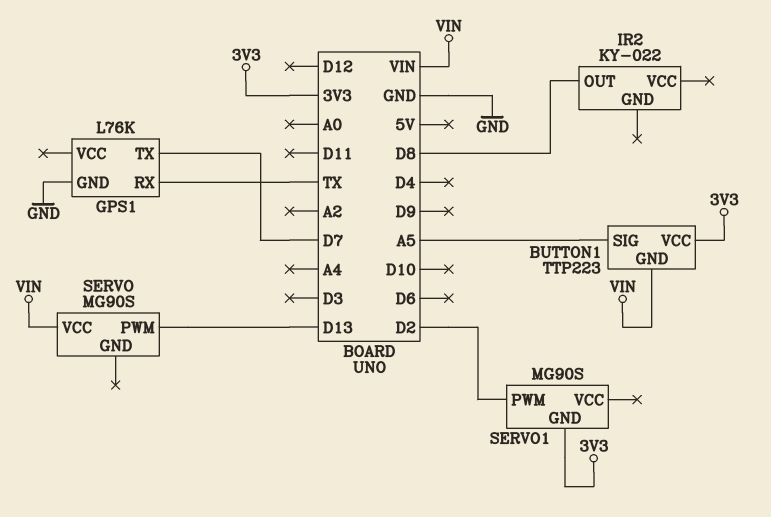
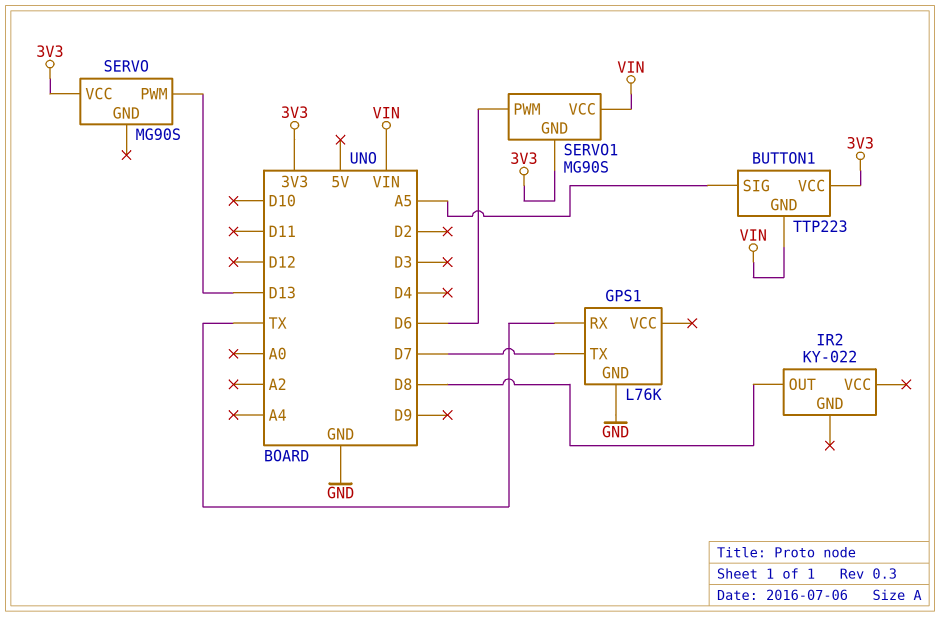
SERVO pin VCC: VIN -> 3V3
SERVO1 pin PWM: D2 -> D6
SERVO1 pin VCC: none -> VIN

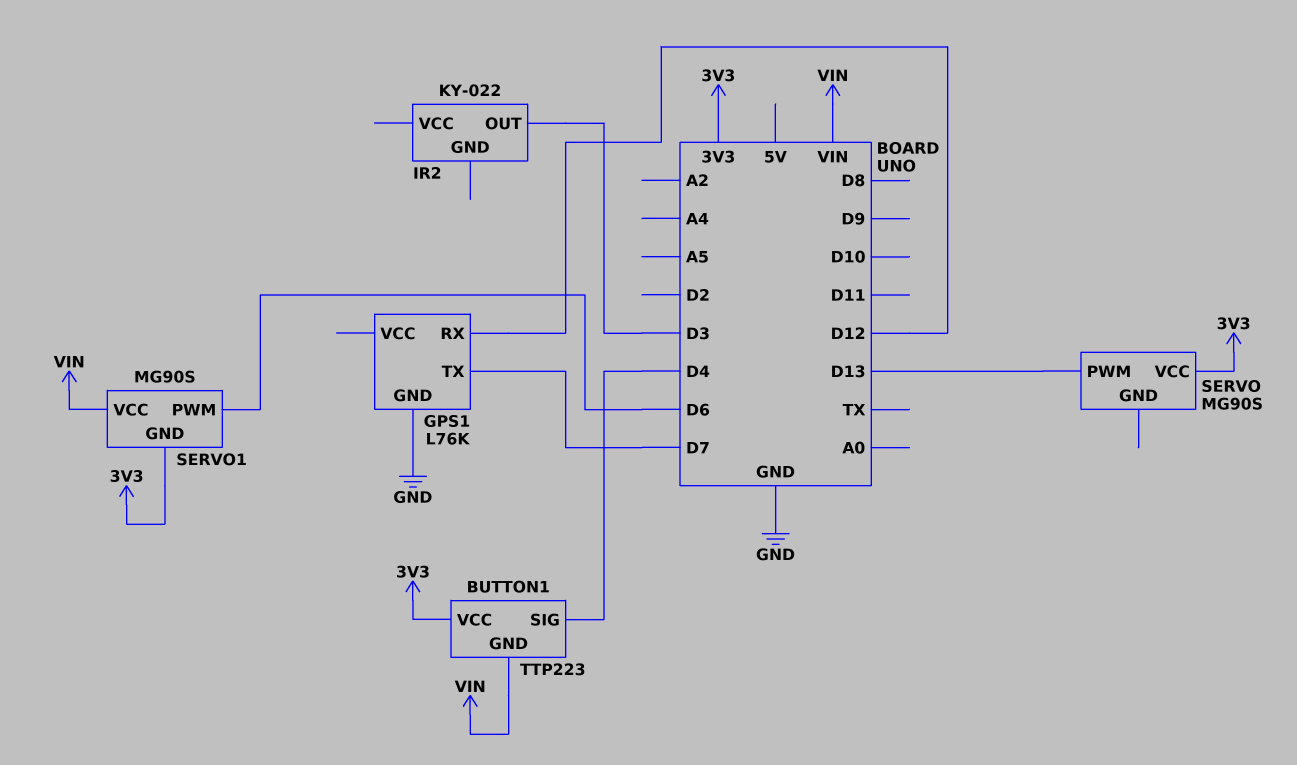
BUTTON1 pin SIG: A5 -> D4
GPS1 pin RX: TX -> D12
IR2 pin OUT: D8 -> D3

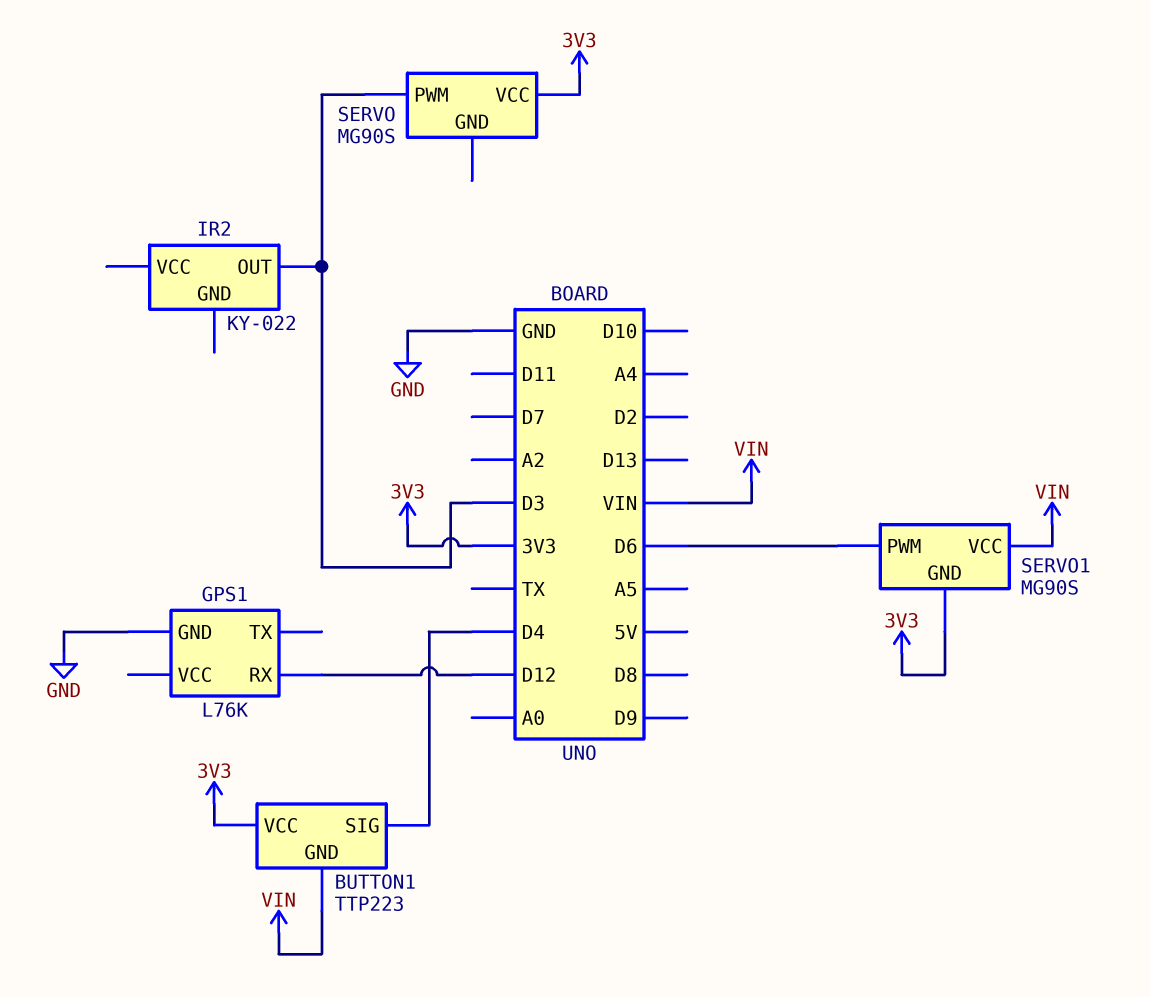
GPS1 pin TX: D7 -> none
SERVO pin PWM: D13 -> D3

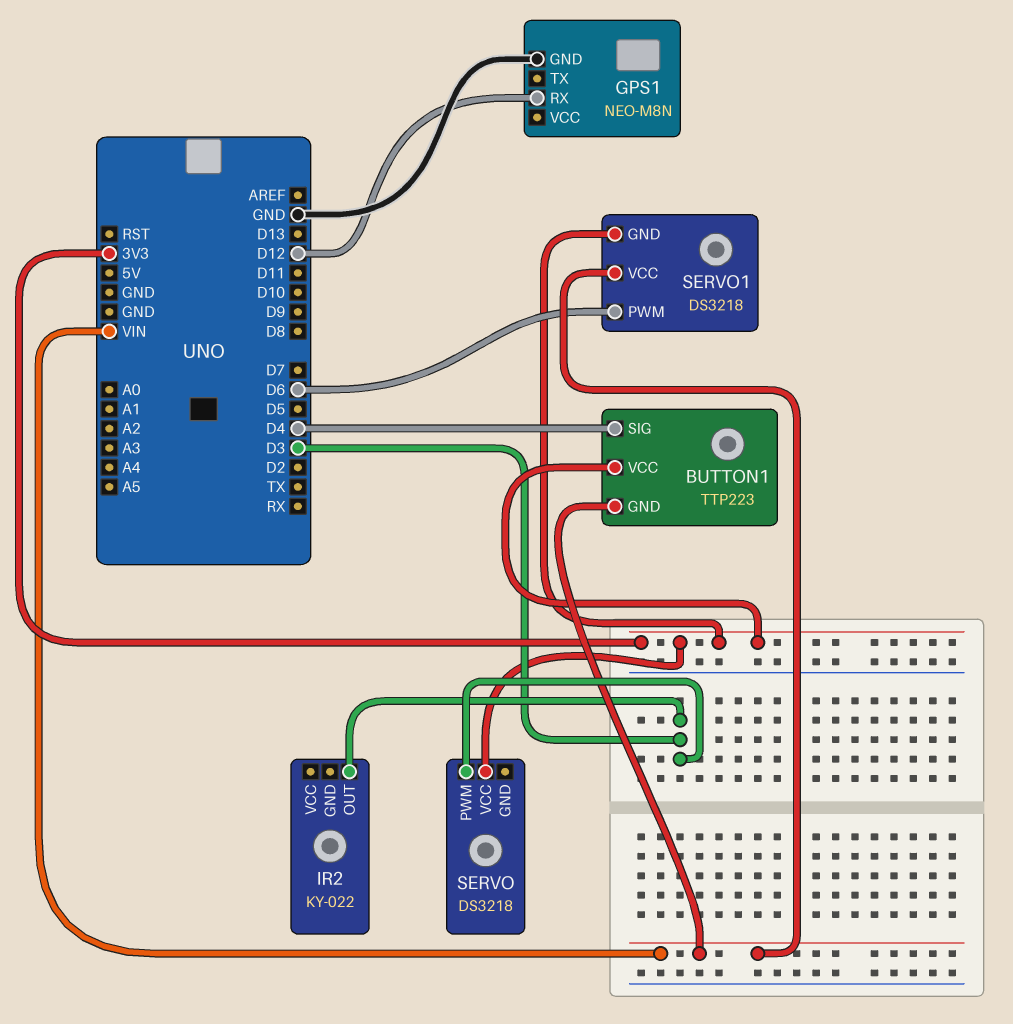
GPS1: L76K -> NEO-M8N
SERVO: MG90S -> DS3218
SERVO1: MG90S -> DS3218

